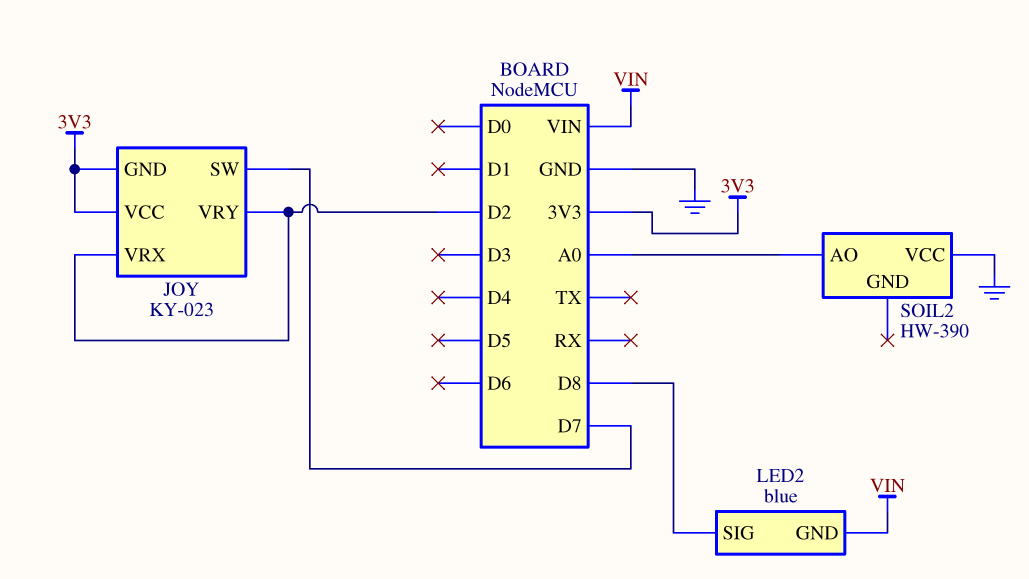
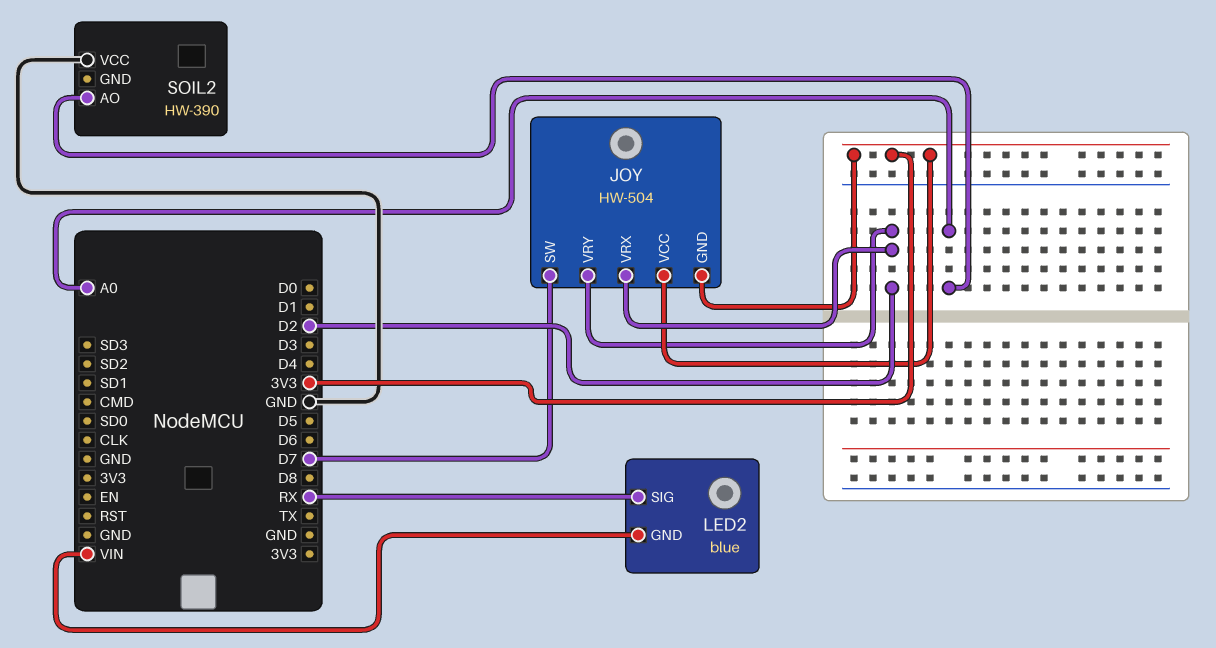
JOY: KY-023 -> HW-504
LED2 pin SIG: D8 -> RX

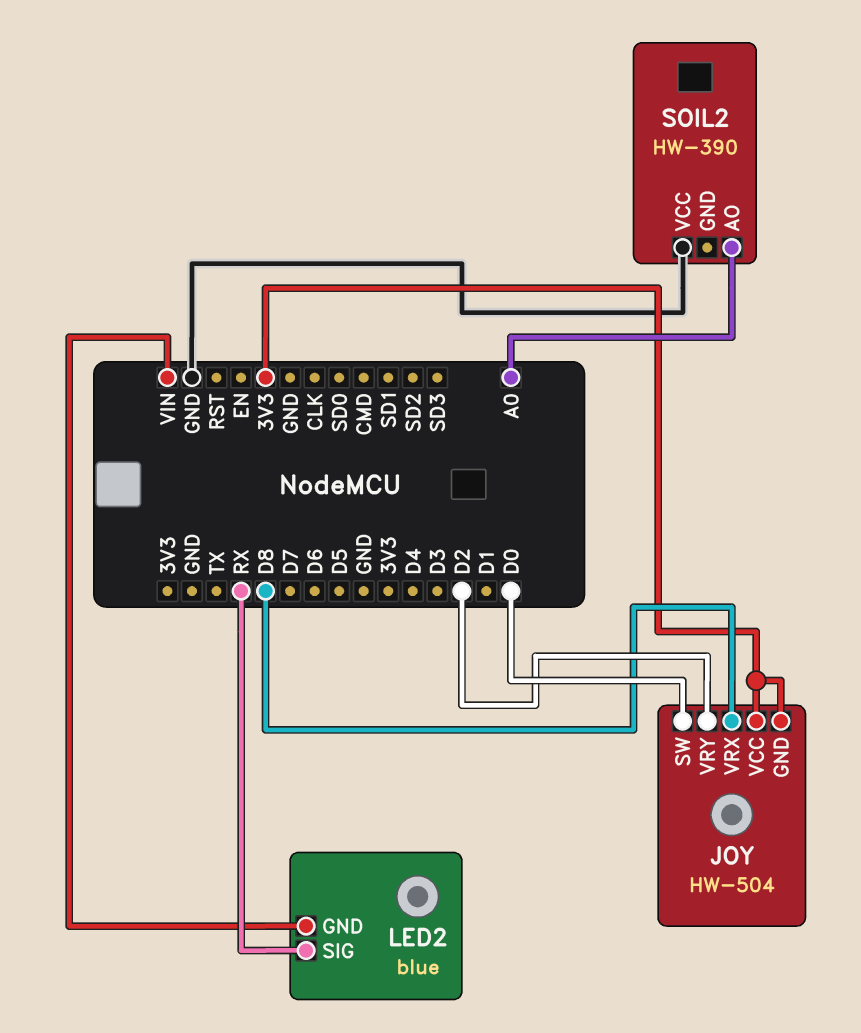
JOY pin SW: D7 -> D0
JOY pin VRX: D2 -> D8

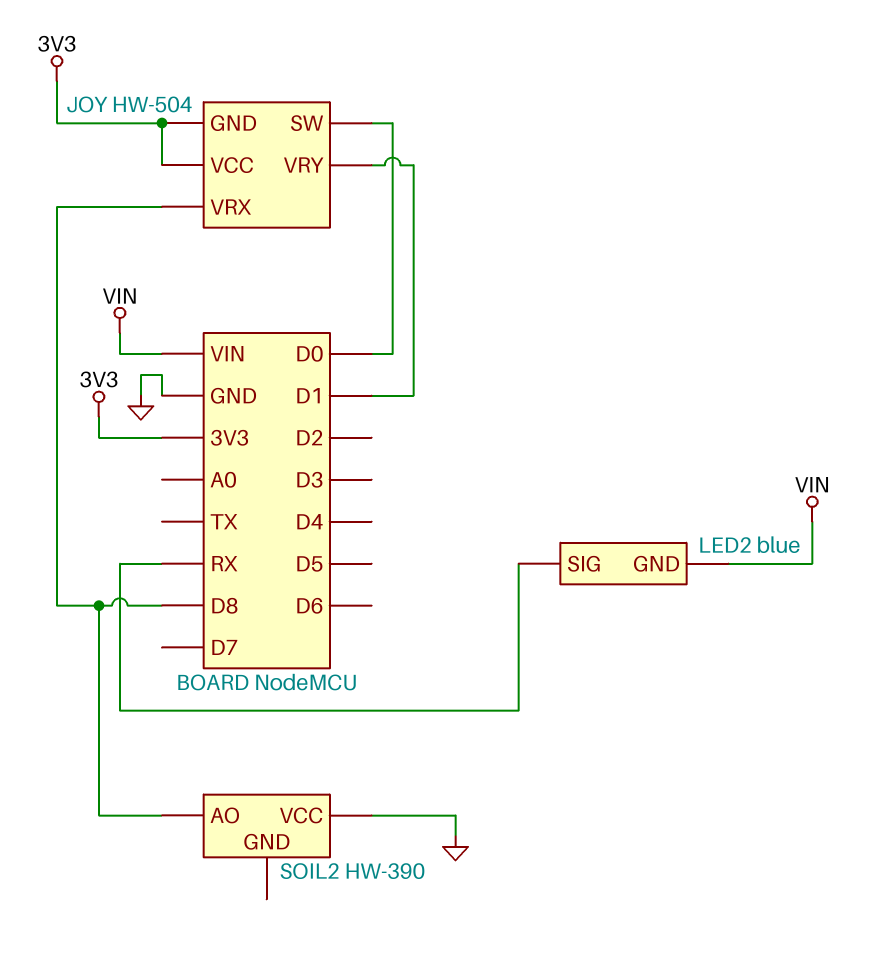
JOY pin VRY: D2 -> D1
SOIL2 pin AO: A0 -> D8

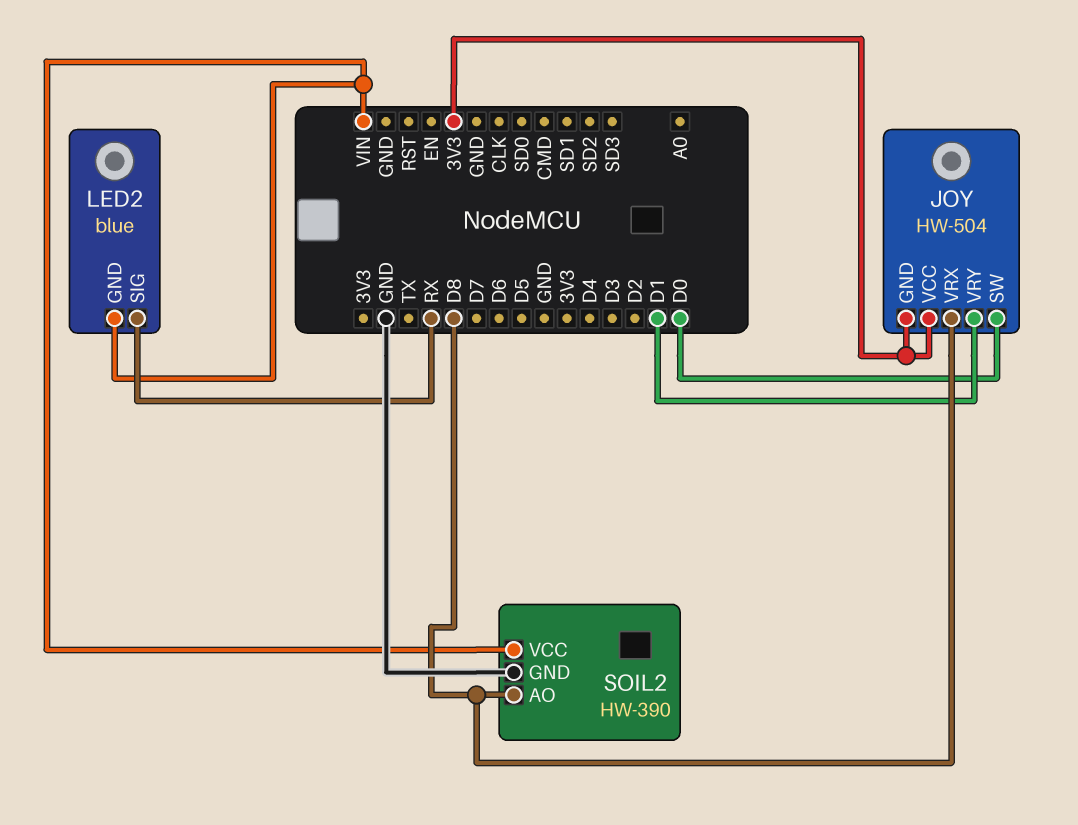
SOIL2 pin GND: none -> GND
SOIL2 pin VCC: GND -> VIN

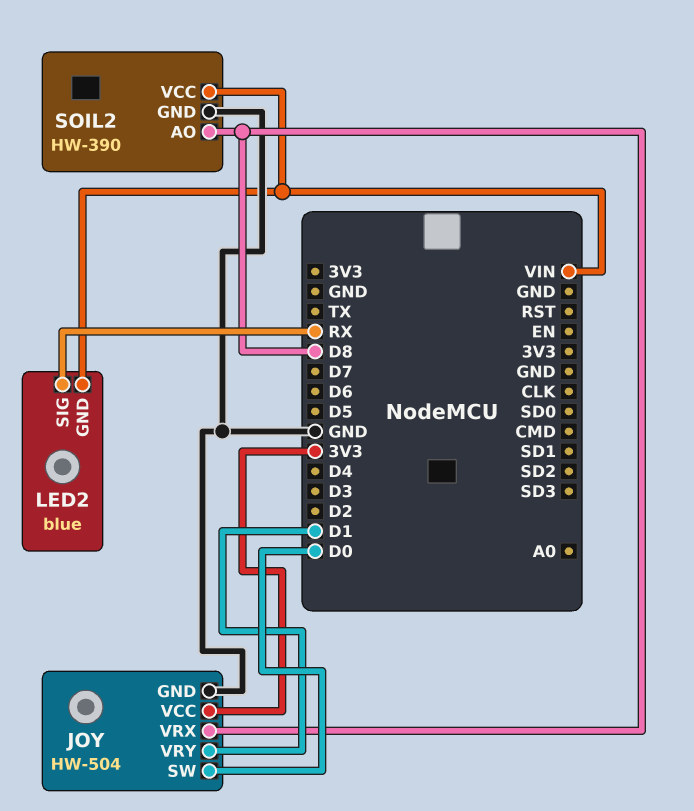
JOY pin GND: 3V3 -> GND

